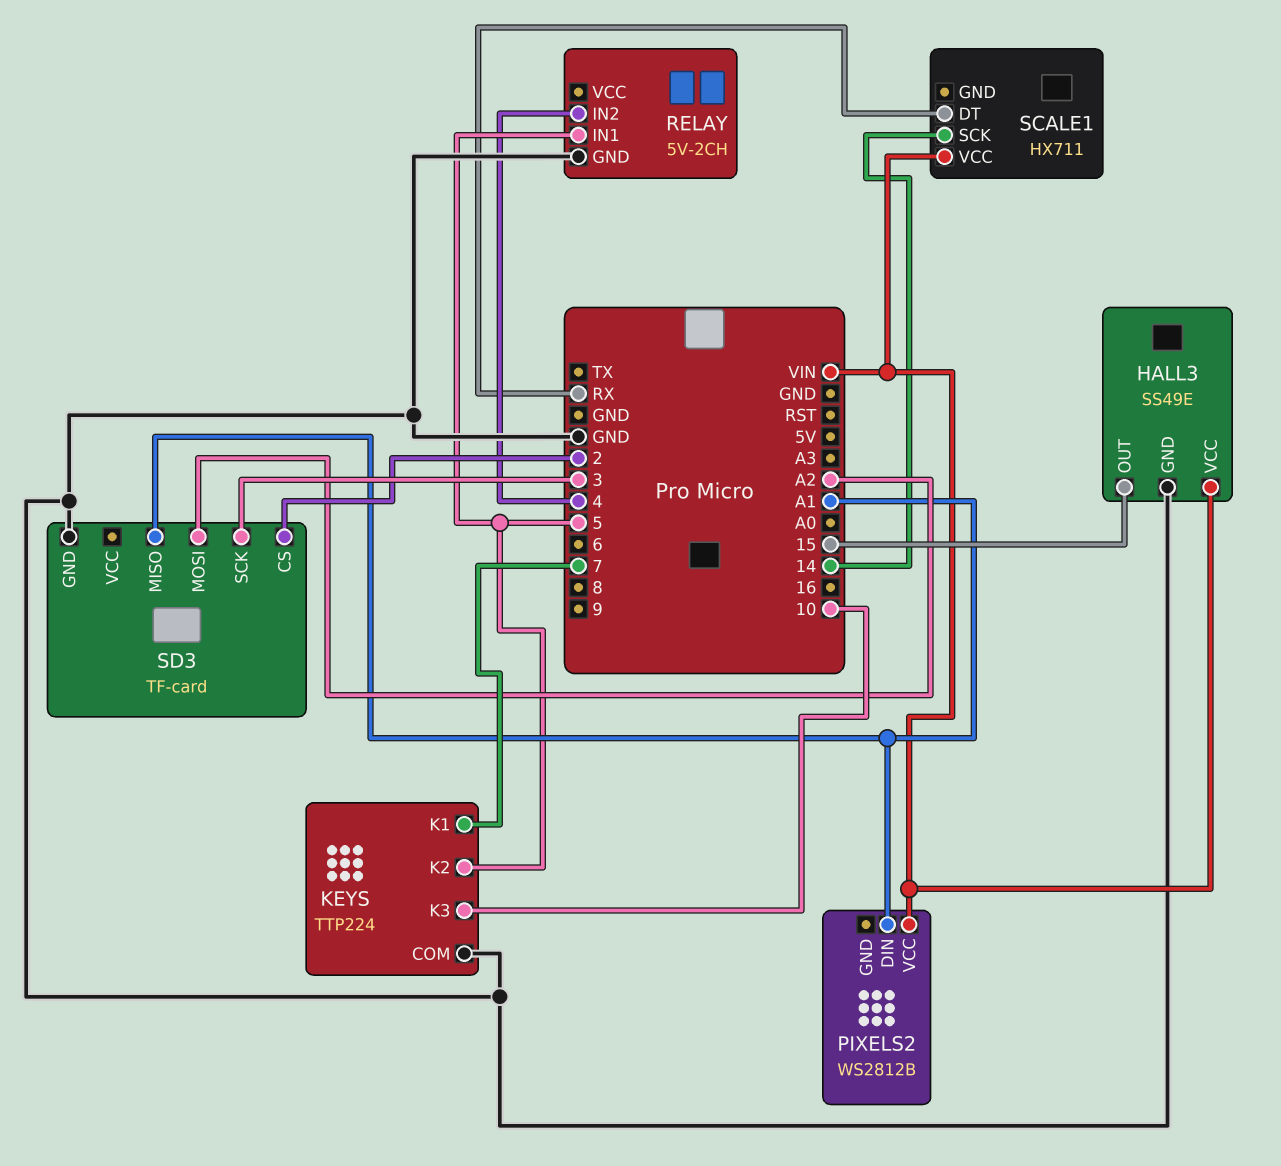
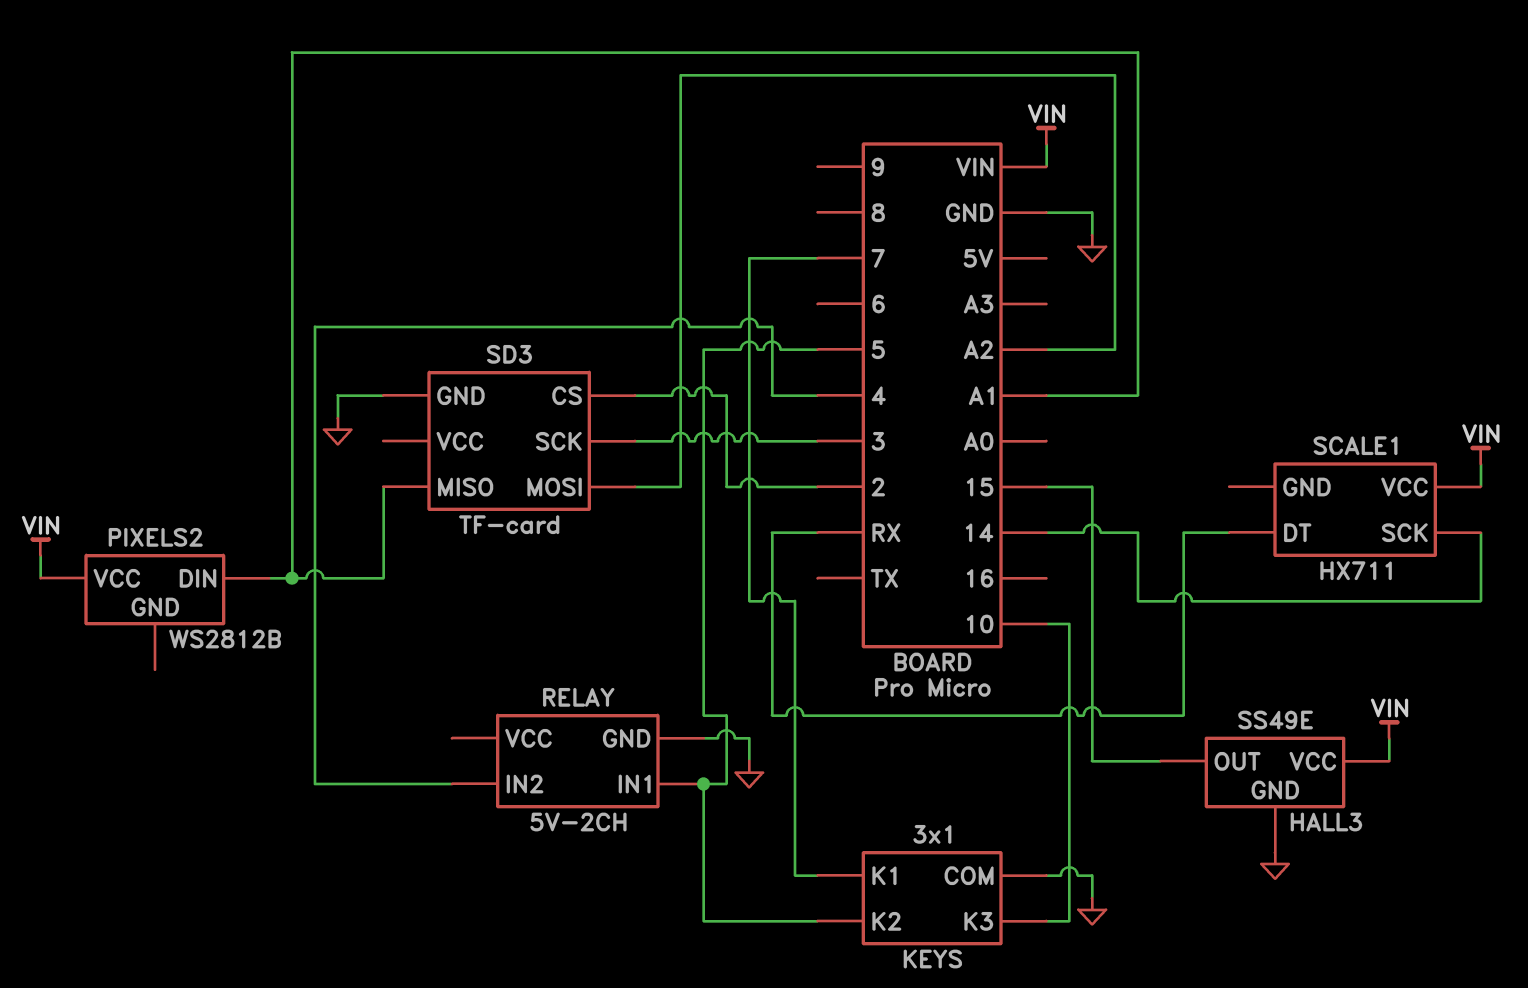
KEYS: TTP224 -> 3x1

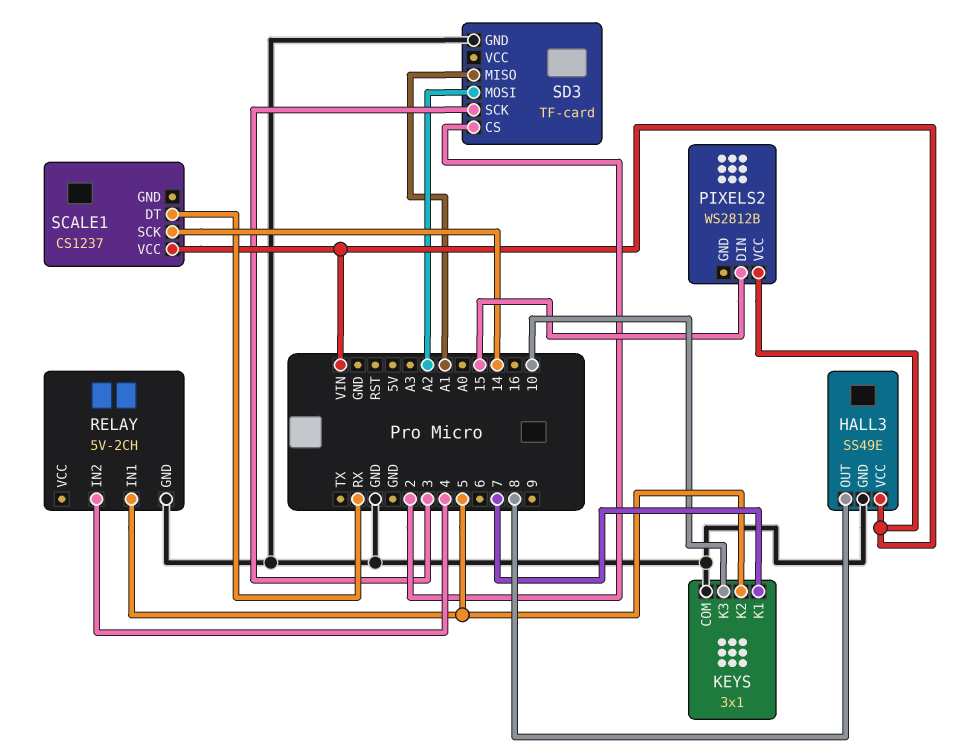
HALL3 pin OUT: 15 -> 8
PIXELS2 pin DIN: A1 -> 15
SCALE1: HX711 -> CS1237

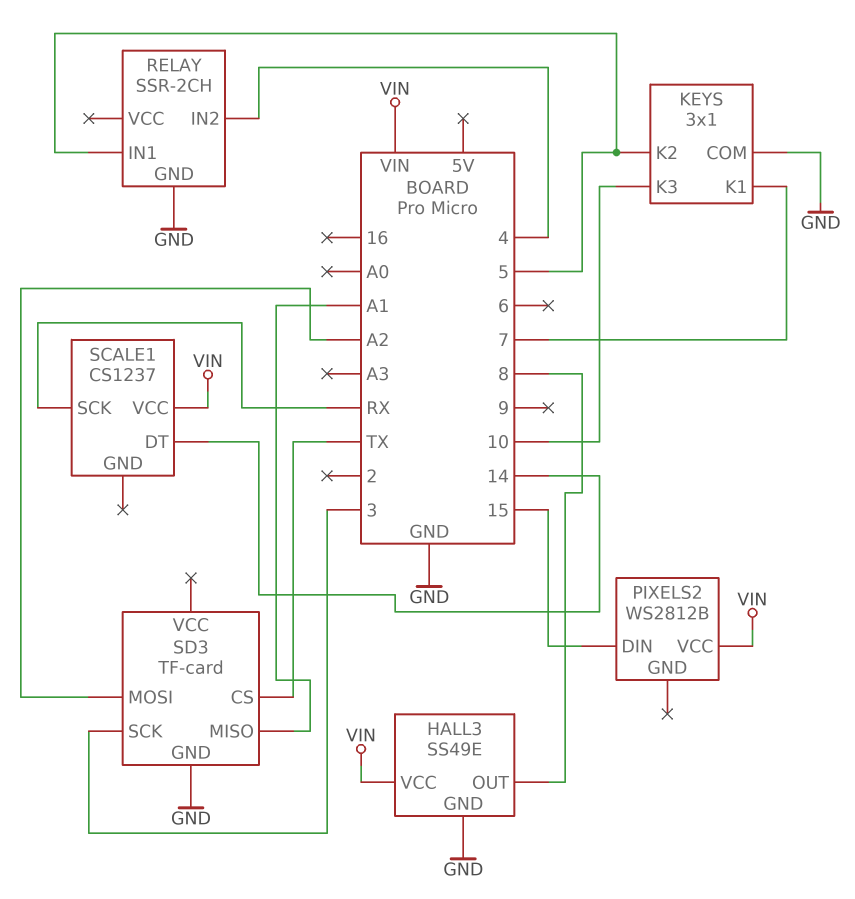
RELAY: 5V-2CH -> SSR-2CH
SCALE1 pin DT: RX -> 14
SCALE1 pin SCK: 14 -> RX
SD3 pin CS: 2 -> TX

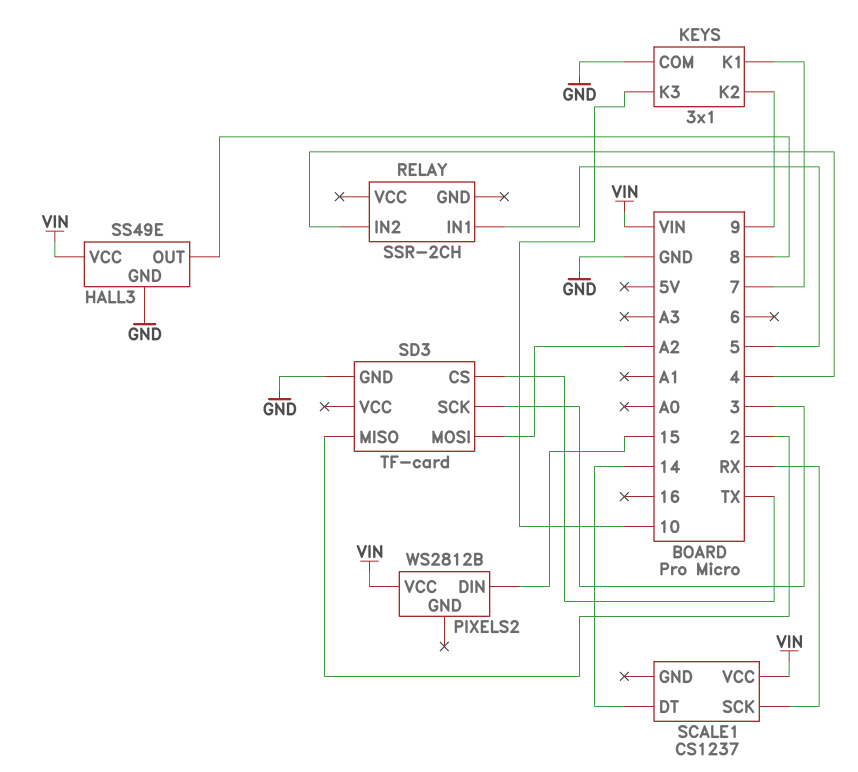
KEYS pin K2: 5 -> 9
RELAY pin GND: GND -> none
SD3 pin MISO: A1 -> 2

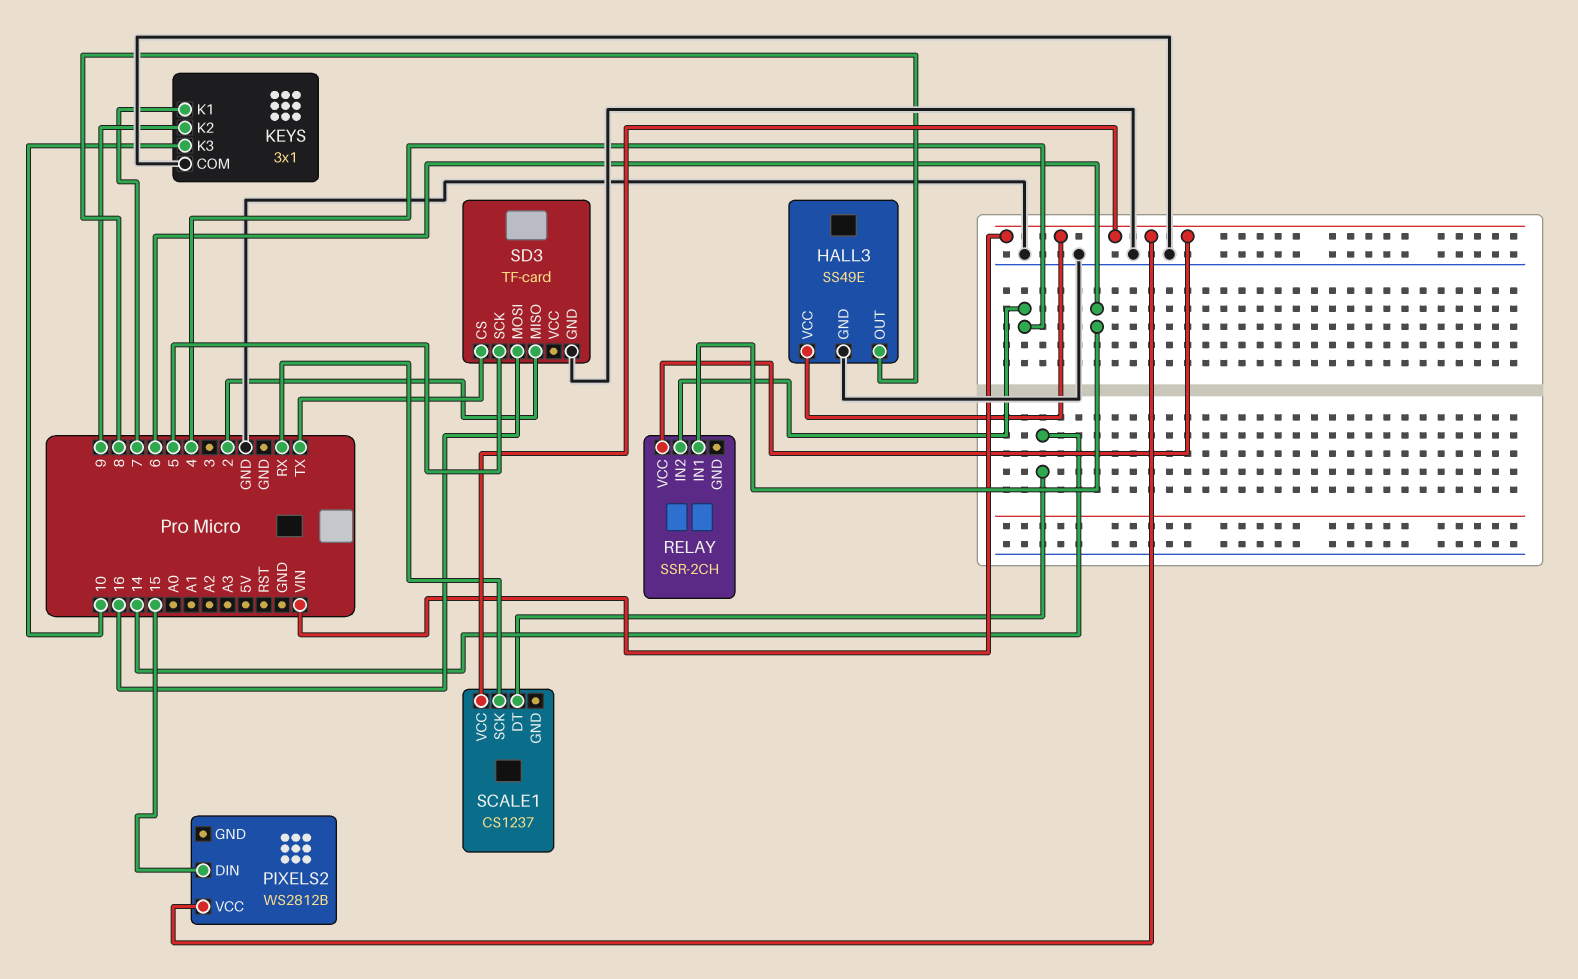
RELAY pin IN1: 5 -> 6
RELAY pin VCC: none -> VIN
SD3 pin MOSI: A2 -> 16
SD3 pin SCK: 3 -> 5

